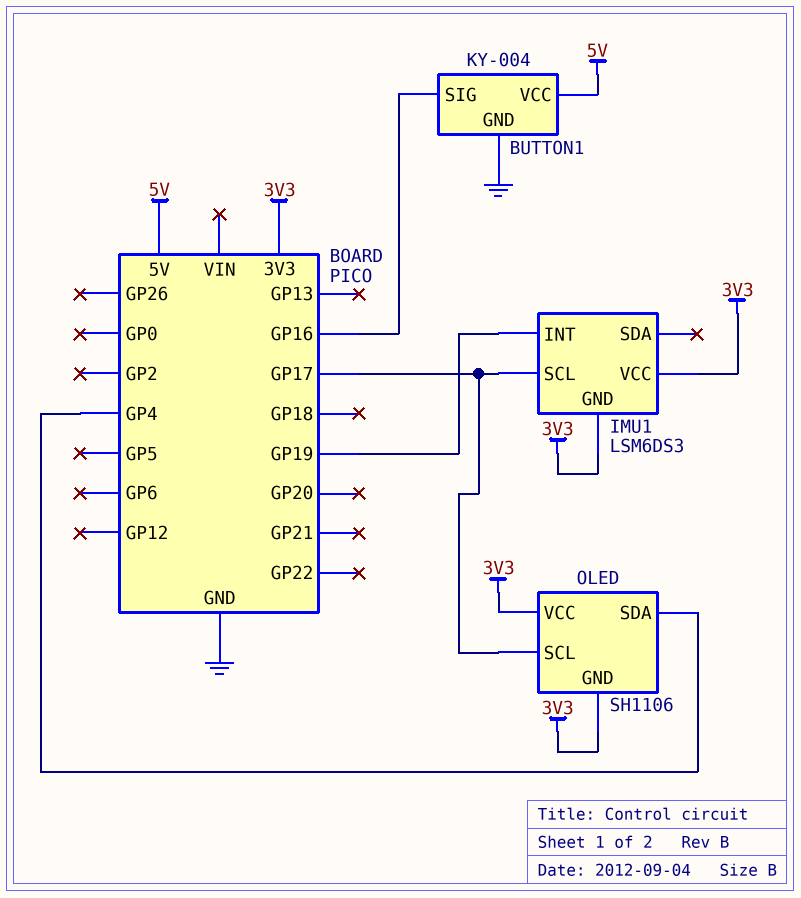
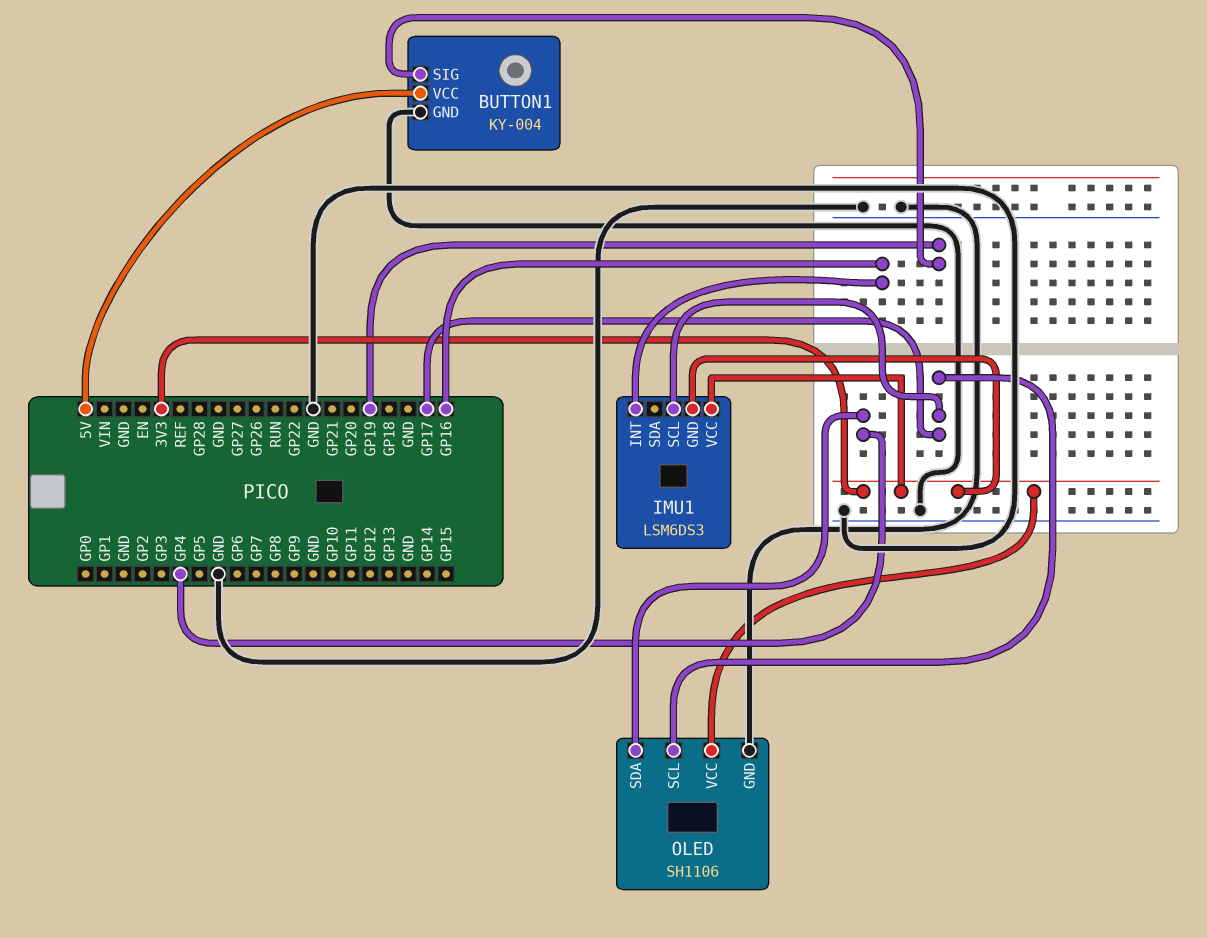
BUTTON1 pin SIG: GP16 -> GP19
IMU1 pin INT: GP19 -> GP16
OLED pin GND: 3V3 -> GND

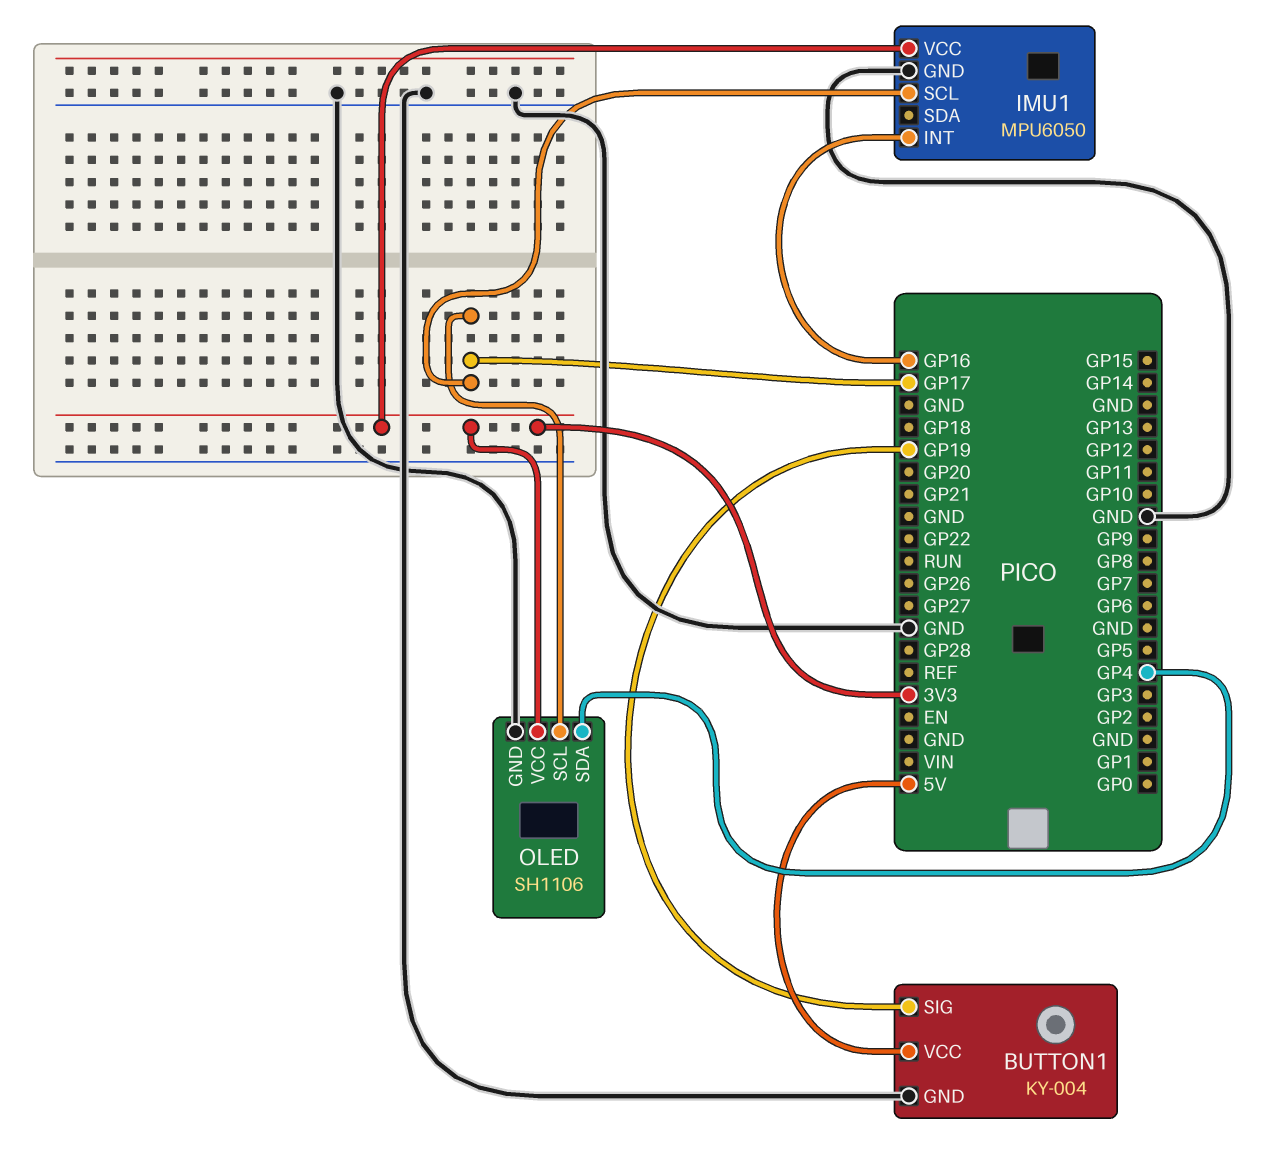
IMU1: LSM6DS3 -> MPU6050
IMU1 pin GND: 3V3 -> GND

